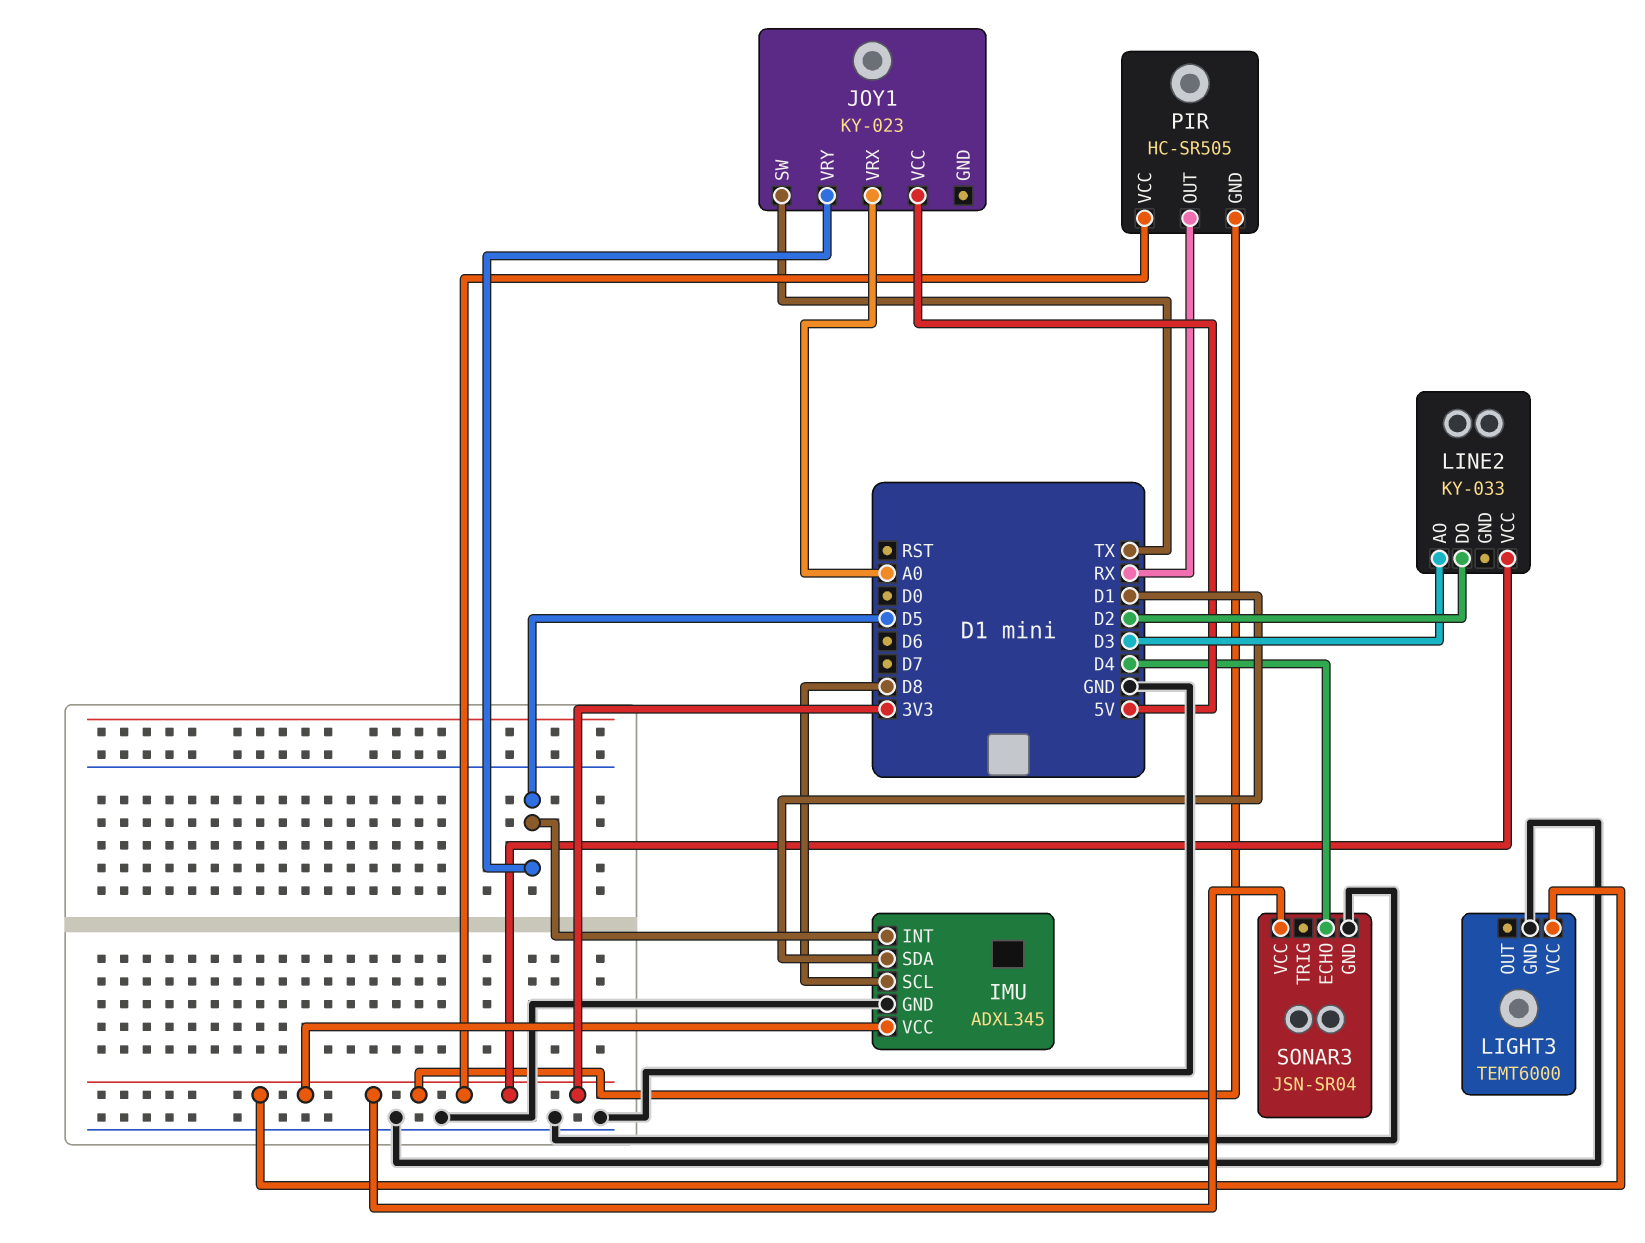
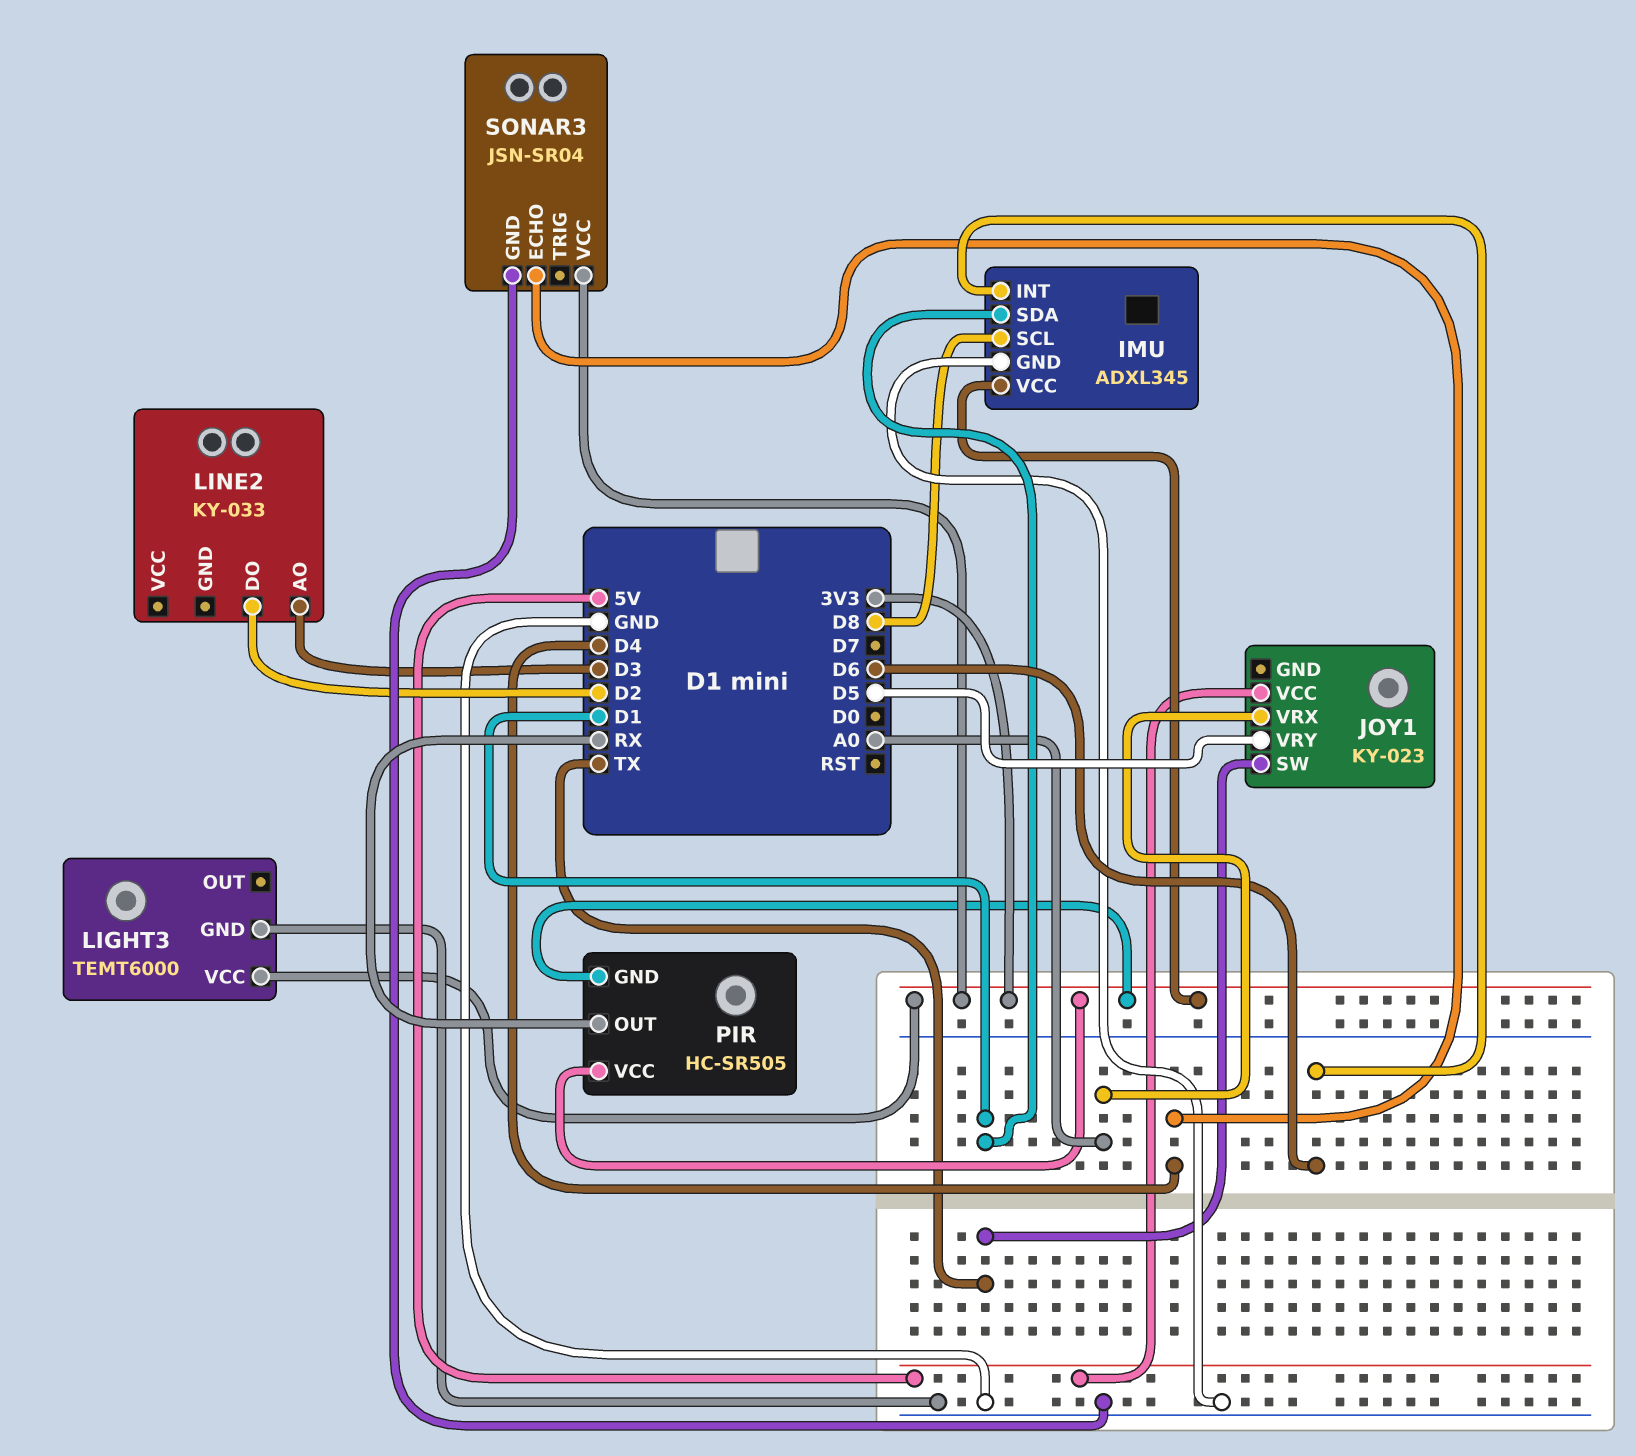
IMU pin INT: D5 -> D6
LINE2 pin VCC: 3V3 -> none

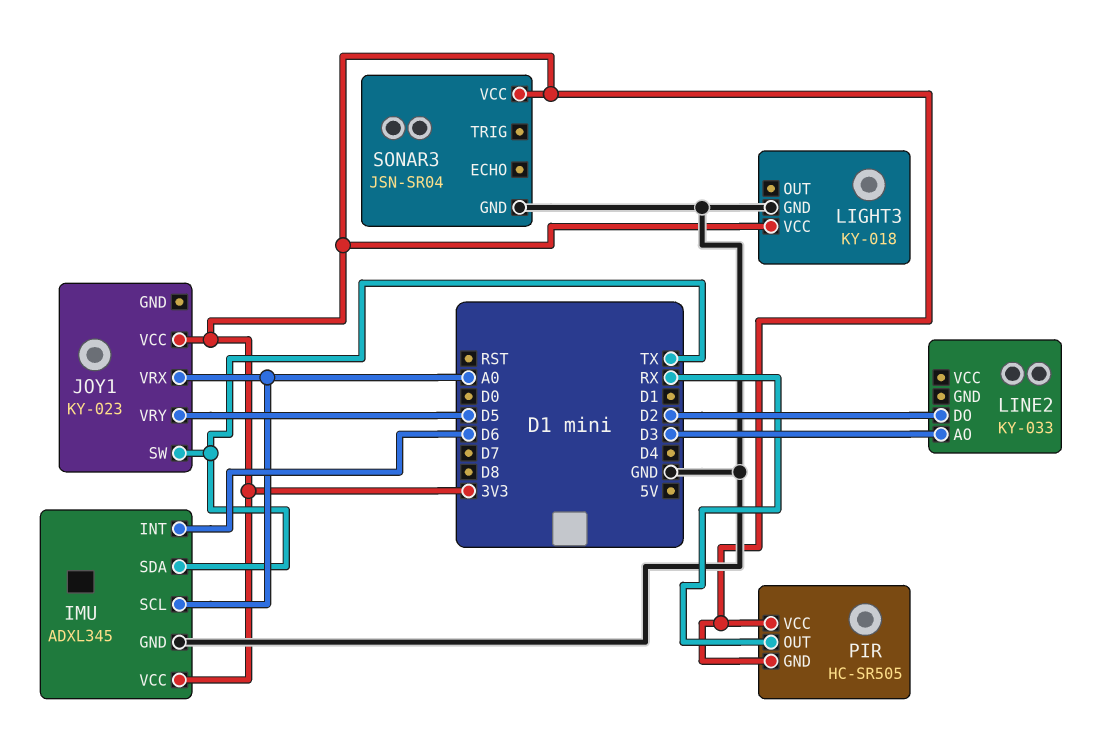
IMU pin SCL: D8 -> A0
IMU pin SDA: D1 -> TX
JOY1 pin VCC: 5V -> 3V3
LIGHT3: TEMT6000 -> KY-018
SONAR3 pin ECHO: D4 -> none

